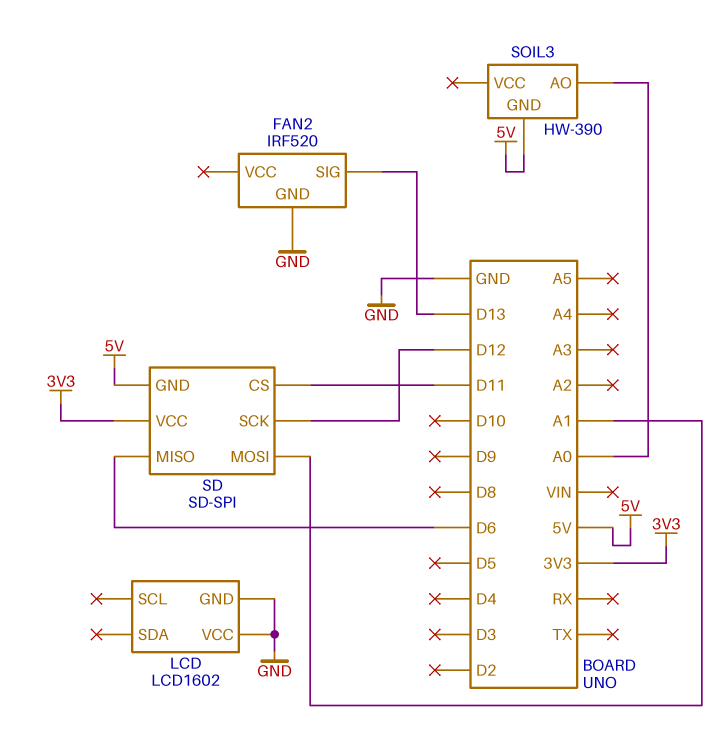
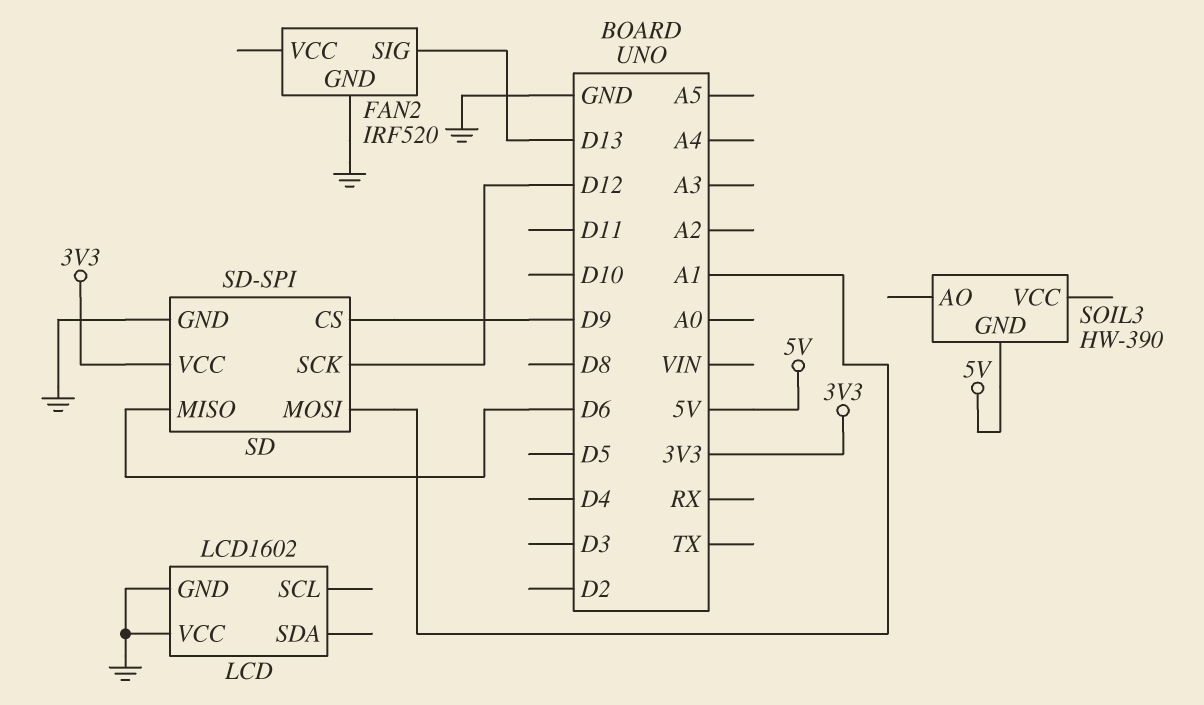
SD pin CS: D11 -> D9
SD pin GND: 5V -> GND
SOIL3 pin AO: A0 -> none

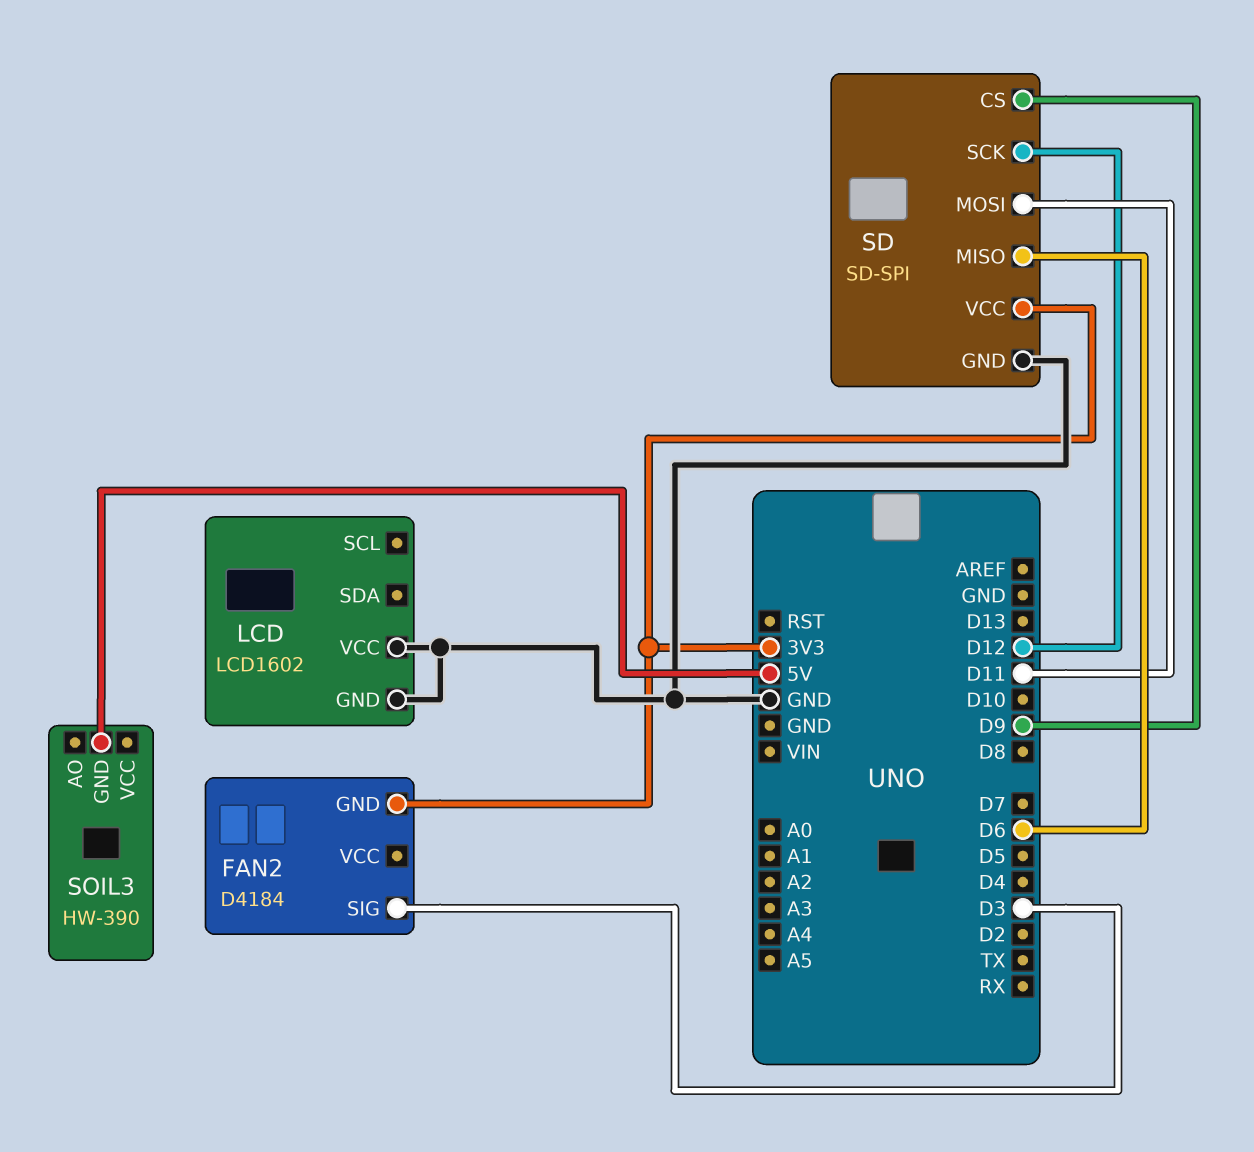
FAN2: IRF520 -> D4184
FAN2 pin GND: GND -> 3V3
FAN2 pin SIG: D13 -> D3
SD pin MOSI: A1 -> D11

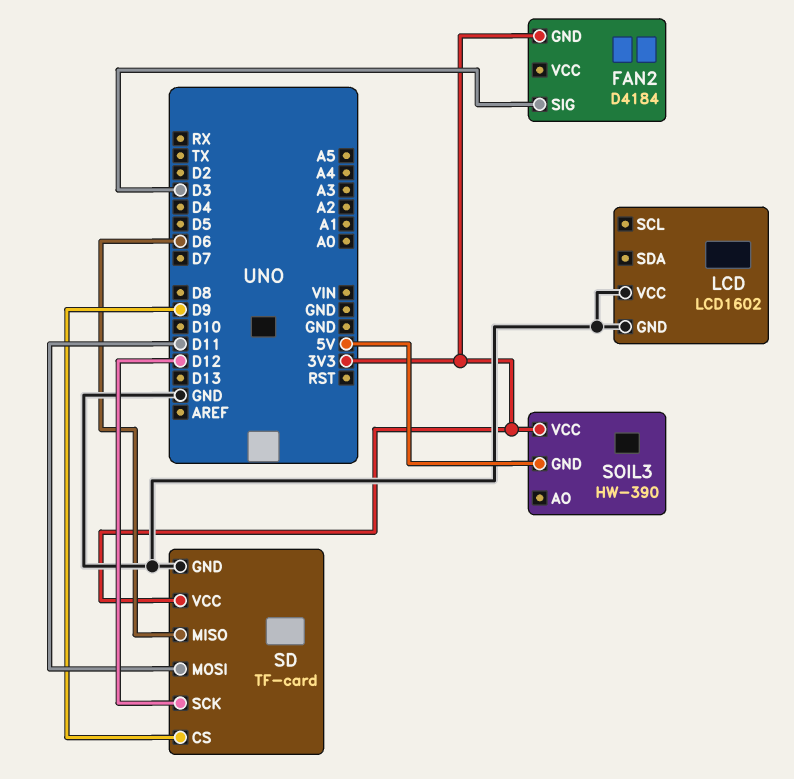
SD: SD-SPI -> TF-card
SOIL3 pin VCC: none -> 3V3

